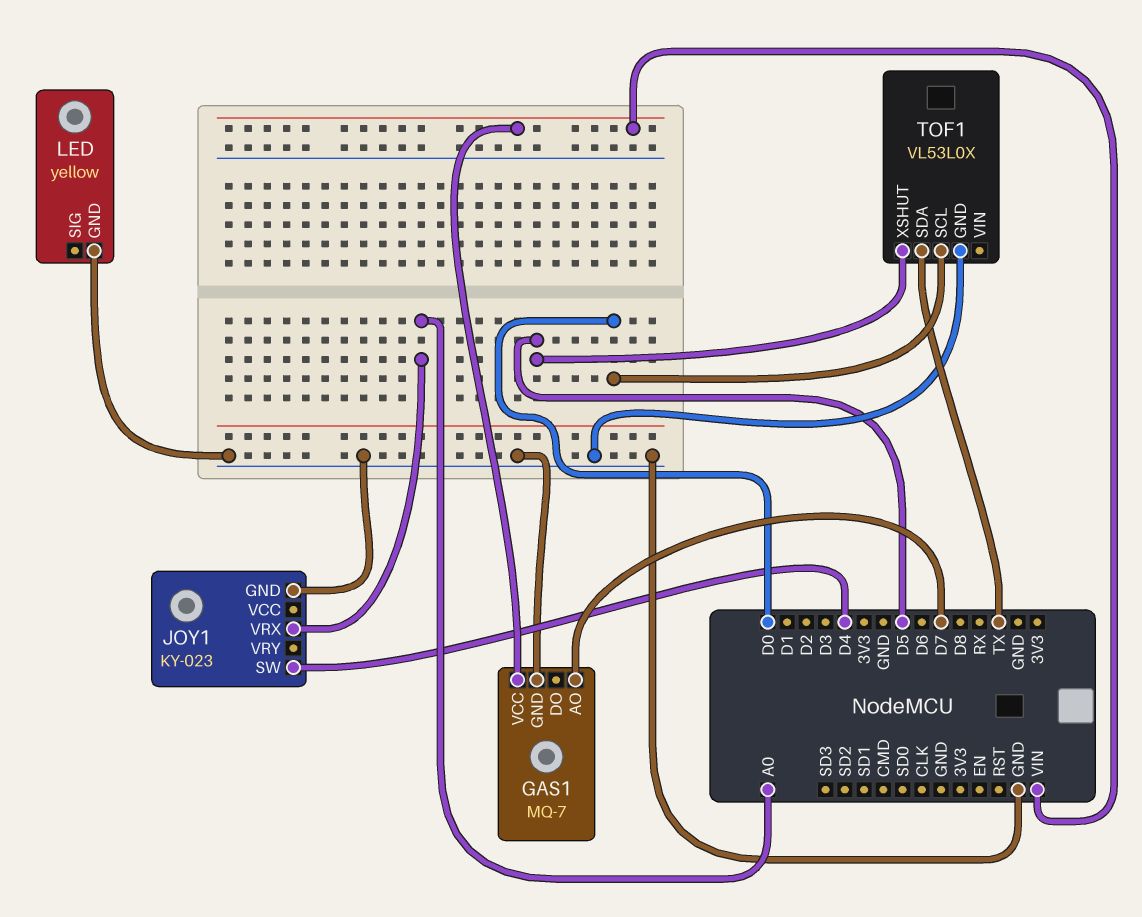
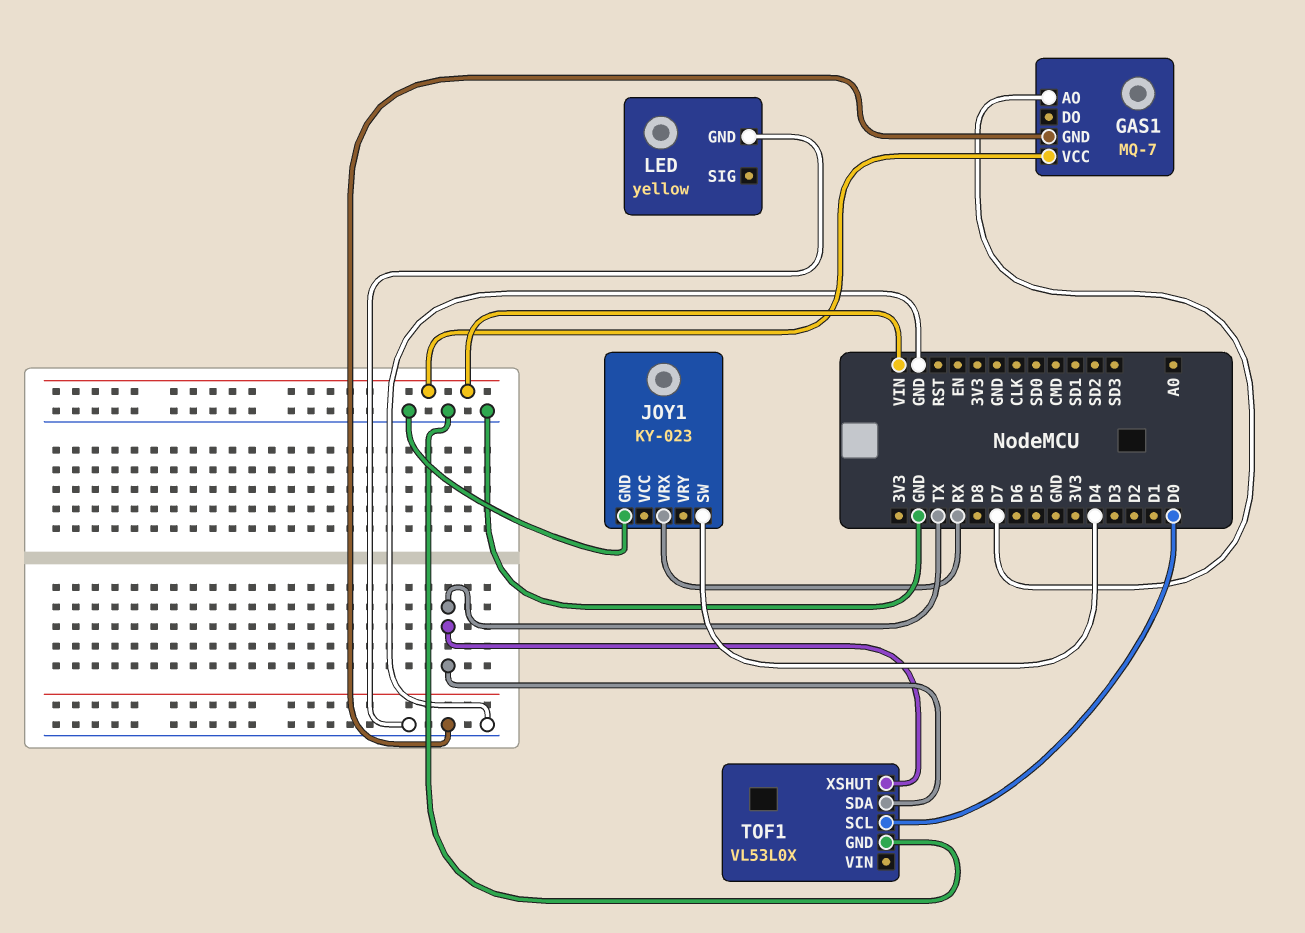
JOY1 pin VRX: A0 -> RX
TOF1 pin XSHUT: D5 -> TX

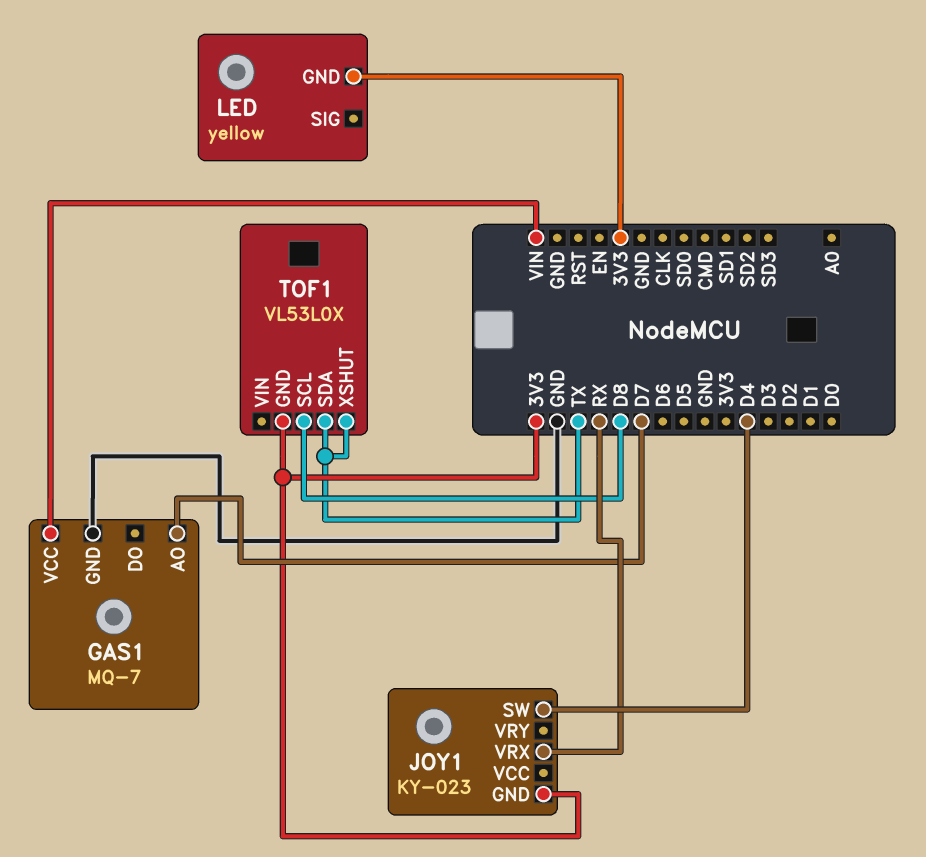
JOY1 pin GND: GND -> 3V3
LED pin GND: GND -> 3V3
TOF1 pin GND: GND -> 3V3
TOF1 pin SCL: D0 -> D8

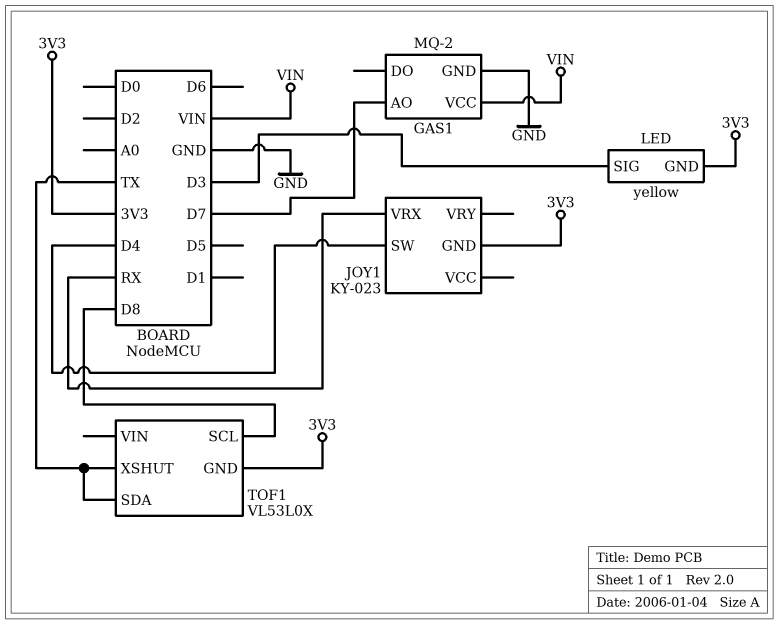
GAS1: MQ-7 -> MQ-2
LED pin SIG: none -> D3

